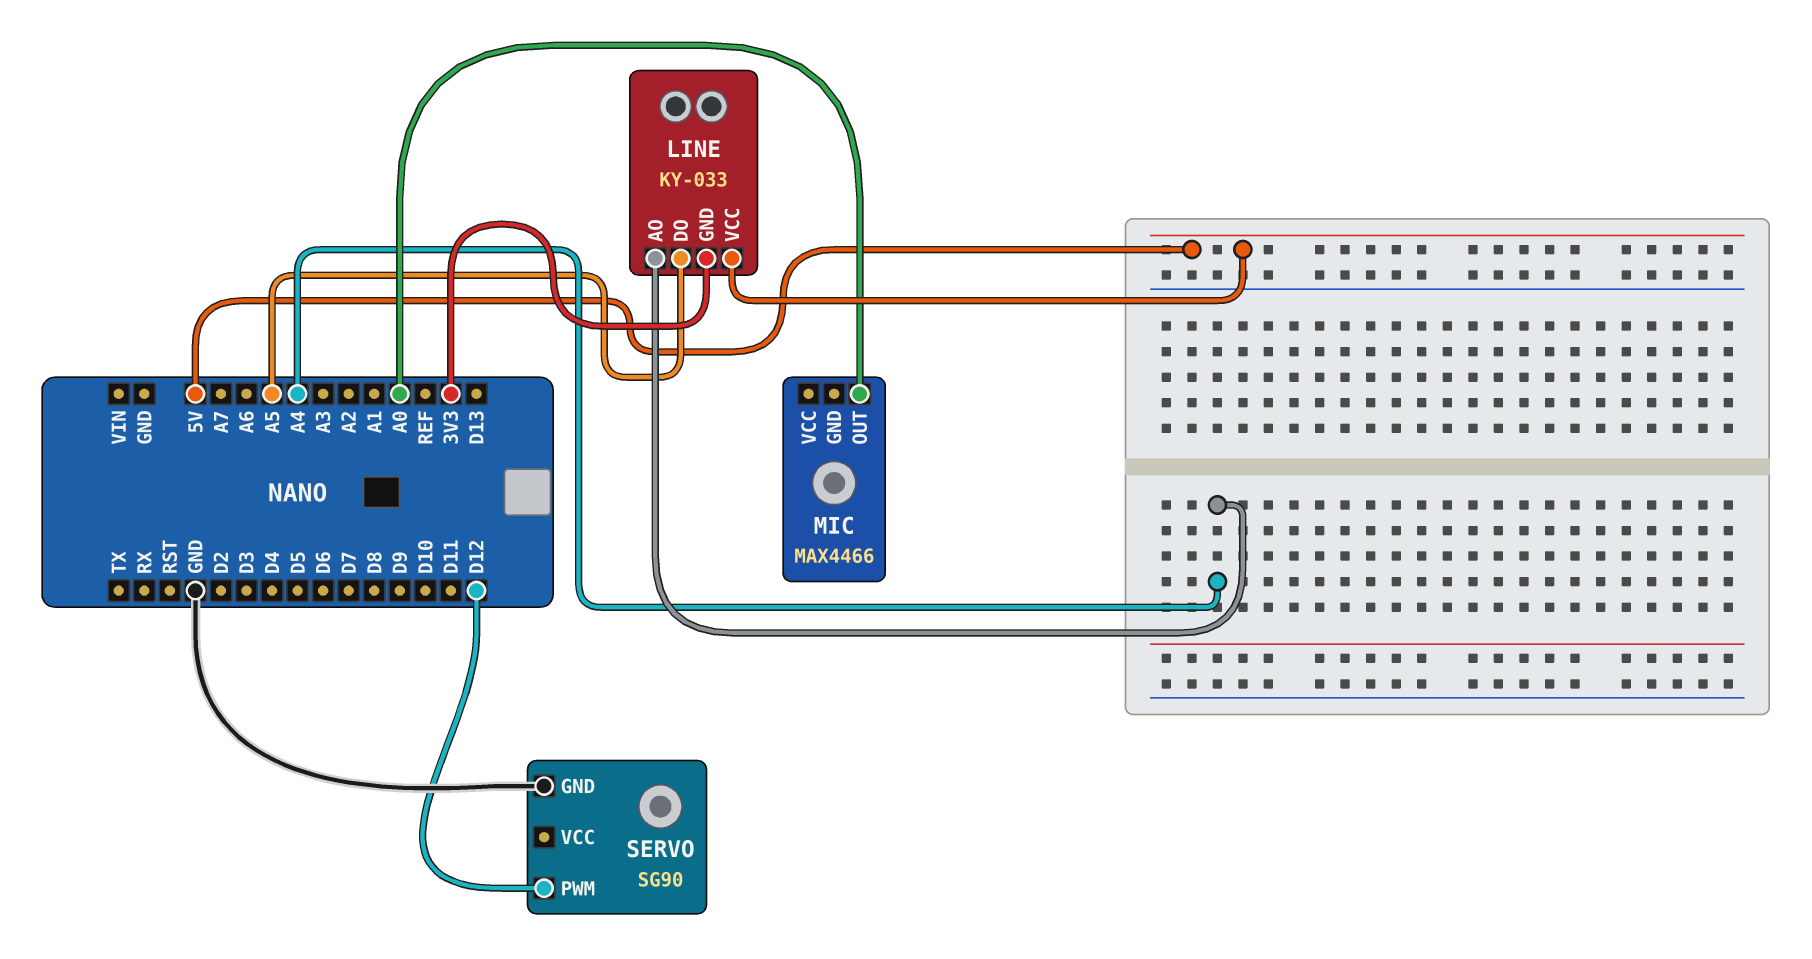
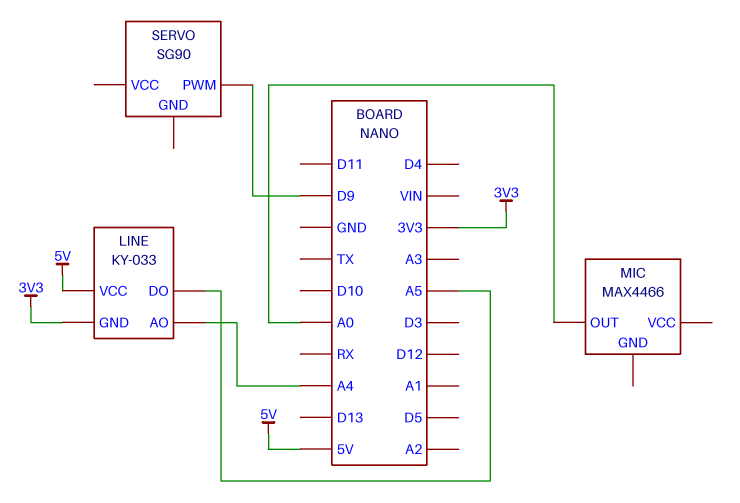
SERVO pin GND: GND -> none
SERVO pin PWM: D12 -> D9

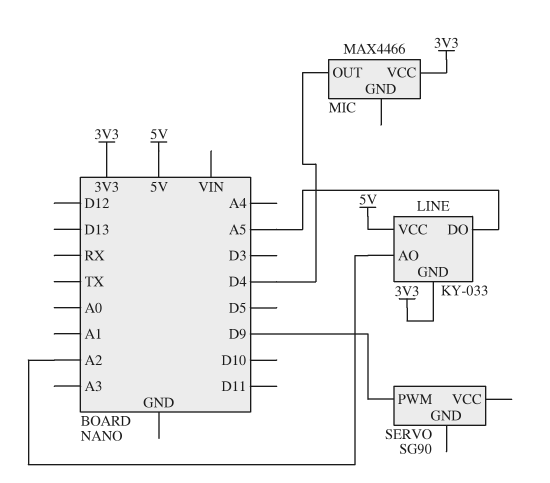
LINE pin AO: A4 -> A2
MIC pin OUT: A0 -> D4
MIC pin VCC: none -> 3V3

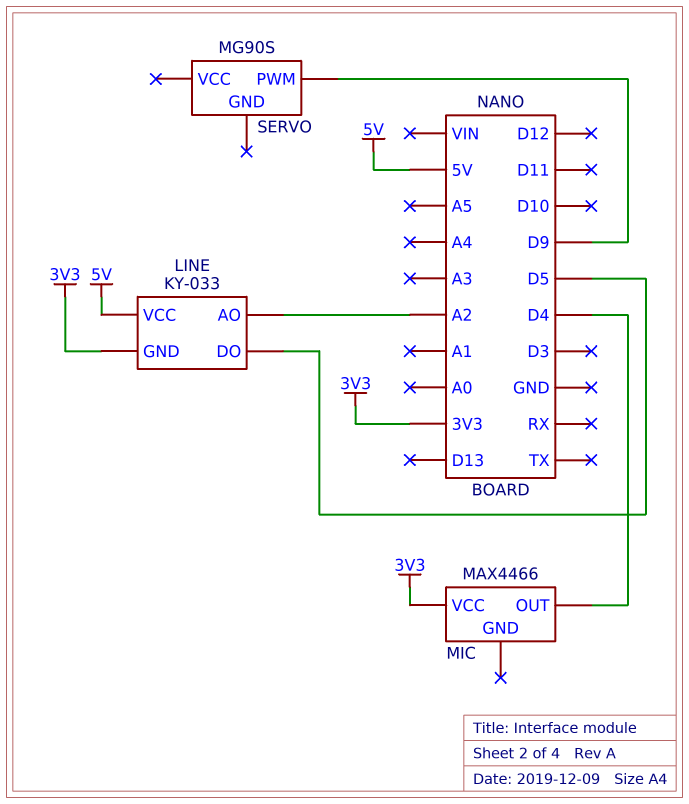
LINE pin DO: A5 -> D5
SERVO: SG90 -> MG90S

